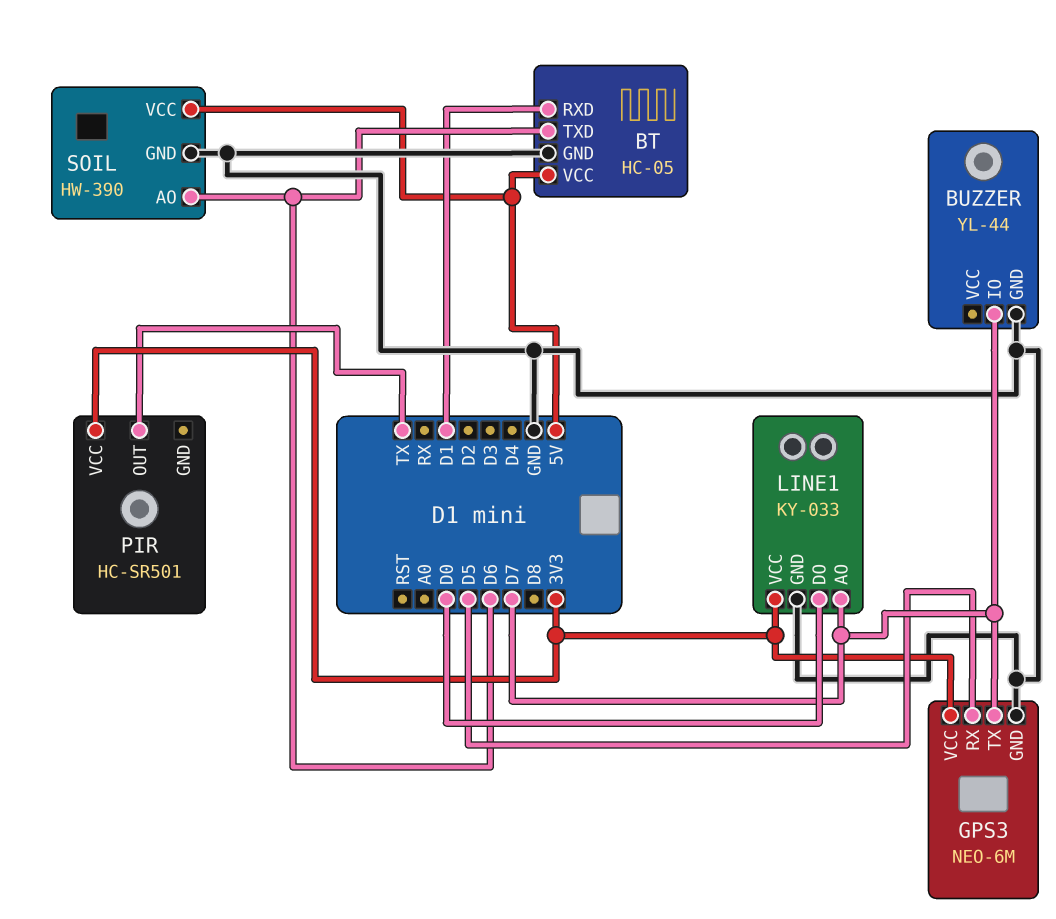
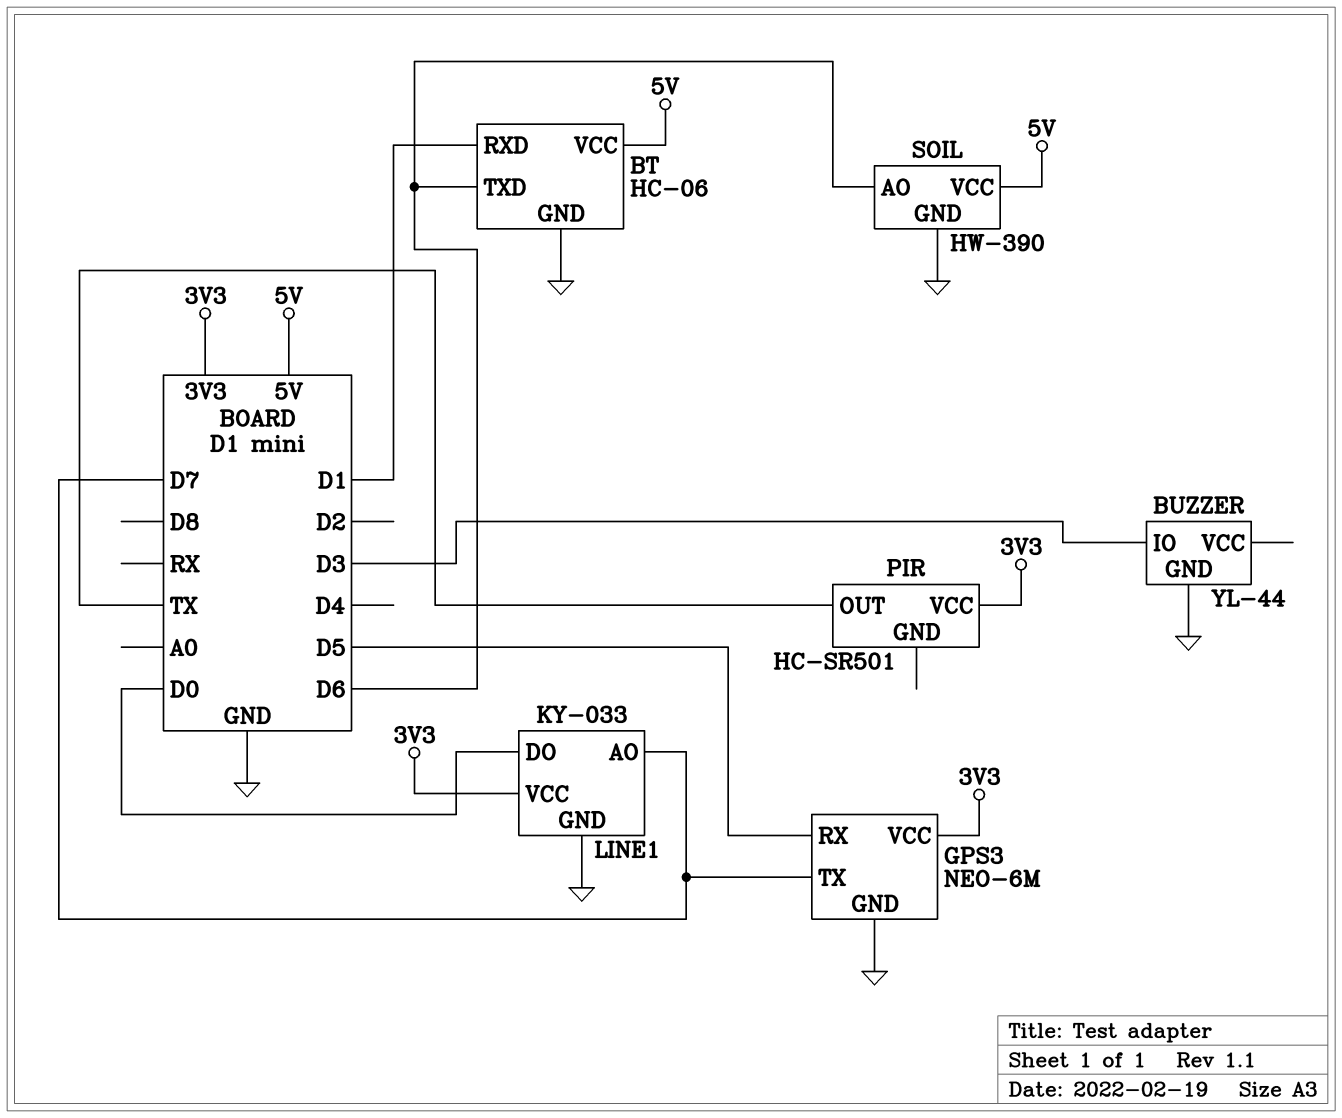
BT: HC-05 -> HC-06
BUZZER pin IO: D7 -> D3

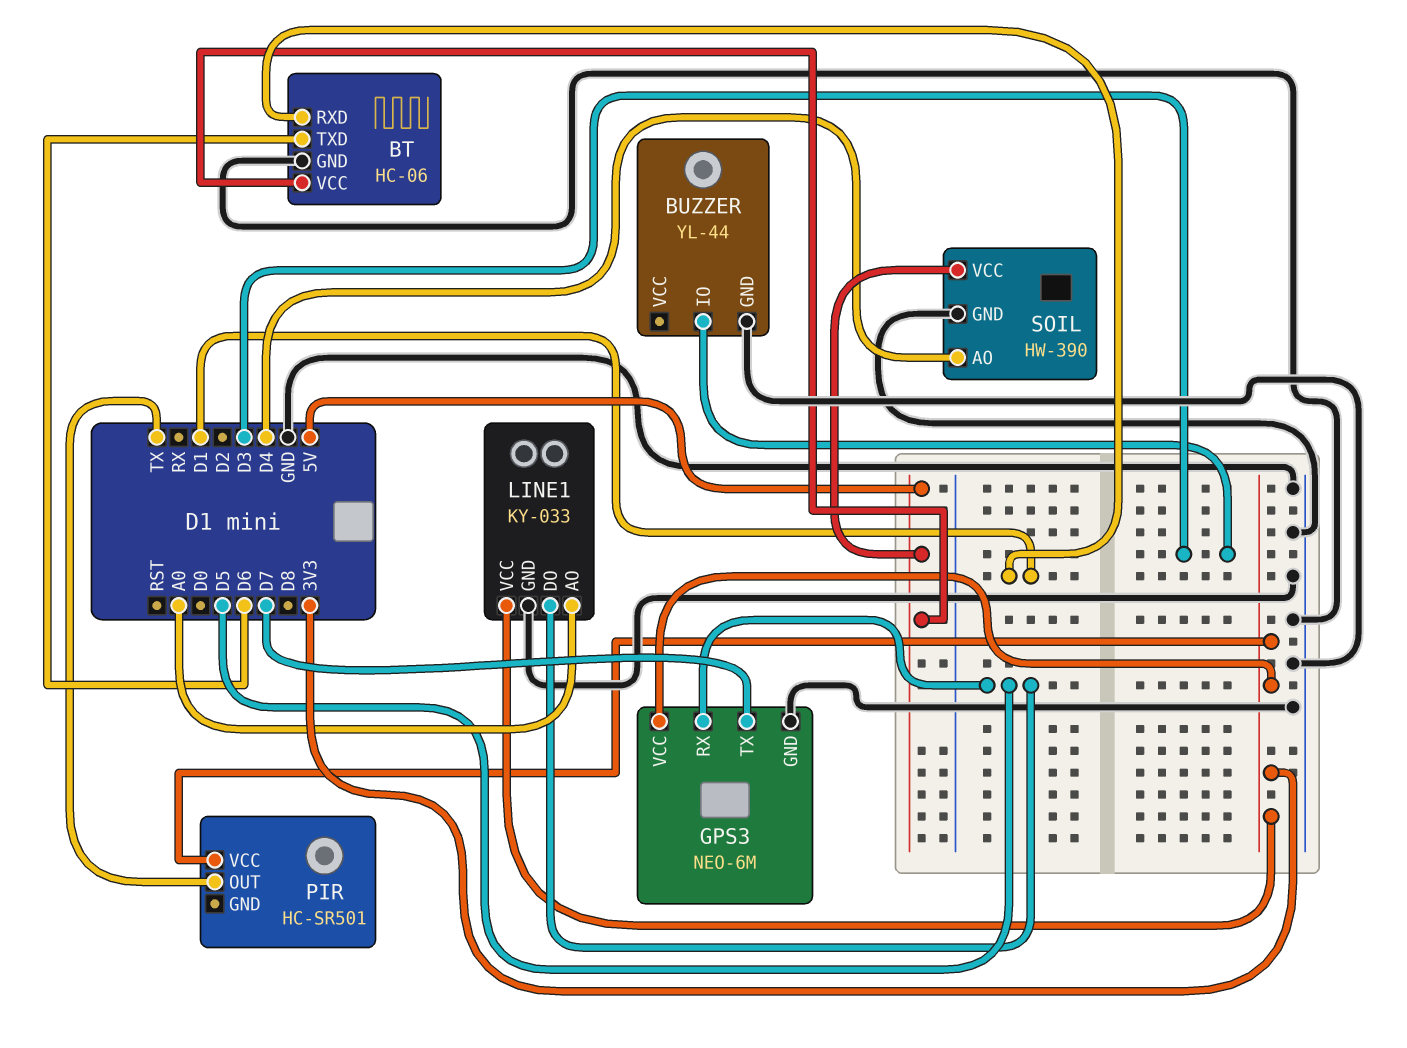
LINE1 pin AO: D7 -> A0
LINE1 pin DO: D0 -> D5
SOIL pin AO: D6 -> D4

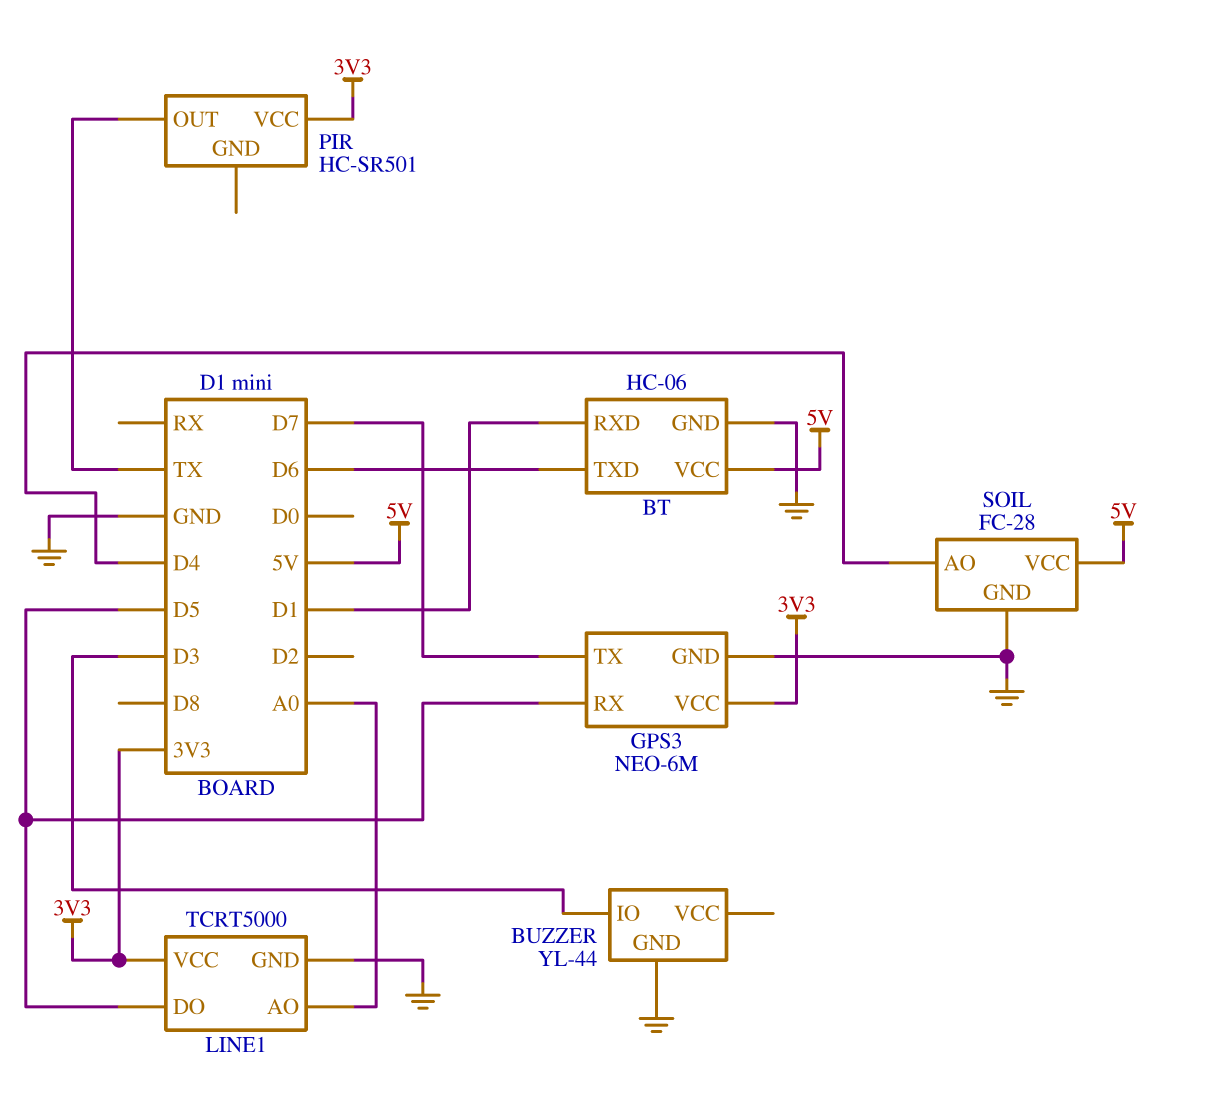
LINE1: KY-033 -> TCRT5000
SOIL: HW-390 -> FC-28

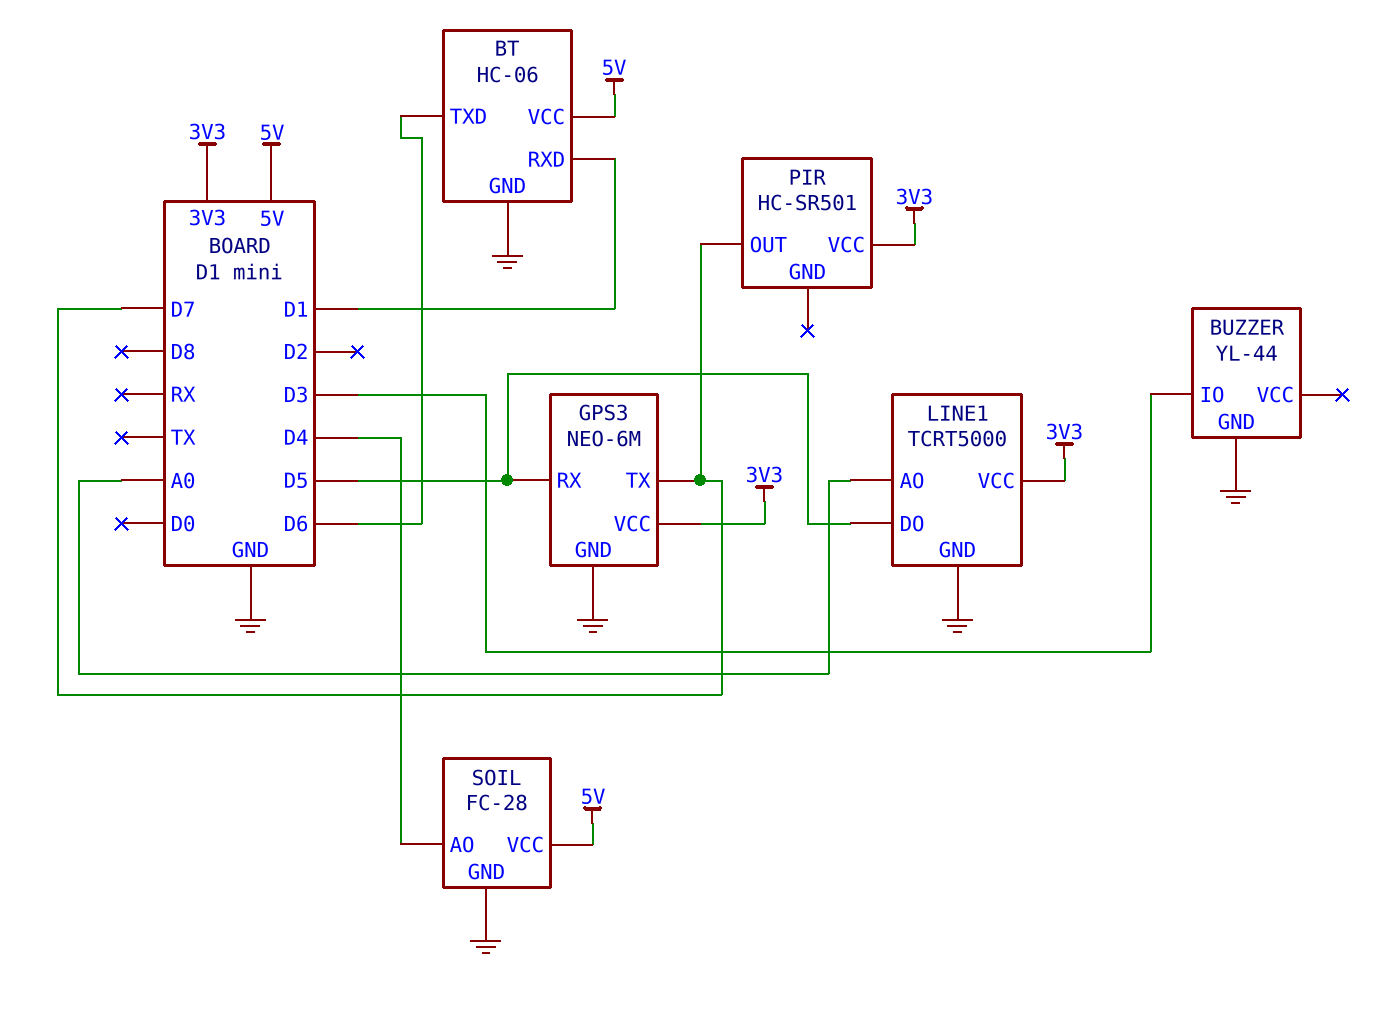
PIR pin OUT: TX -> D7

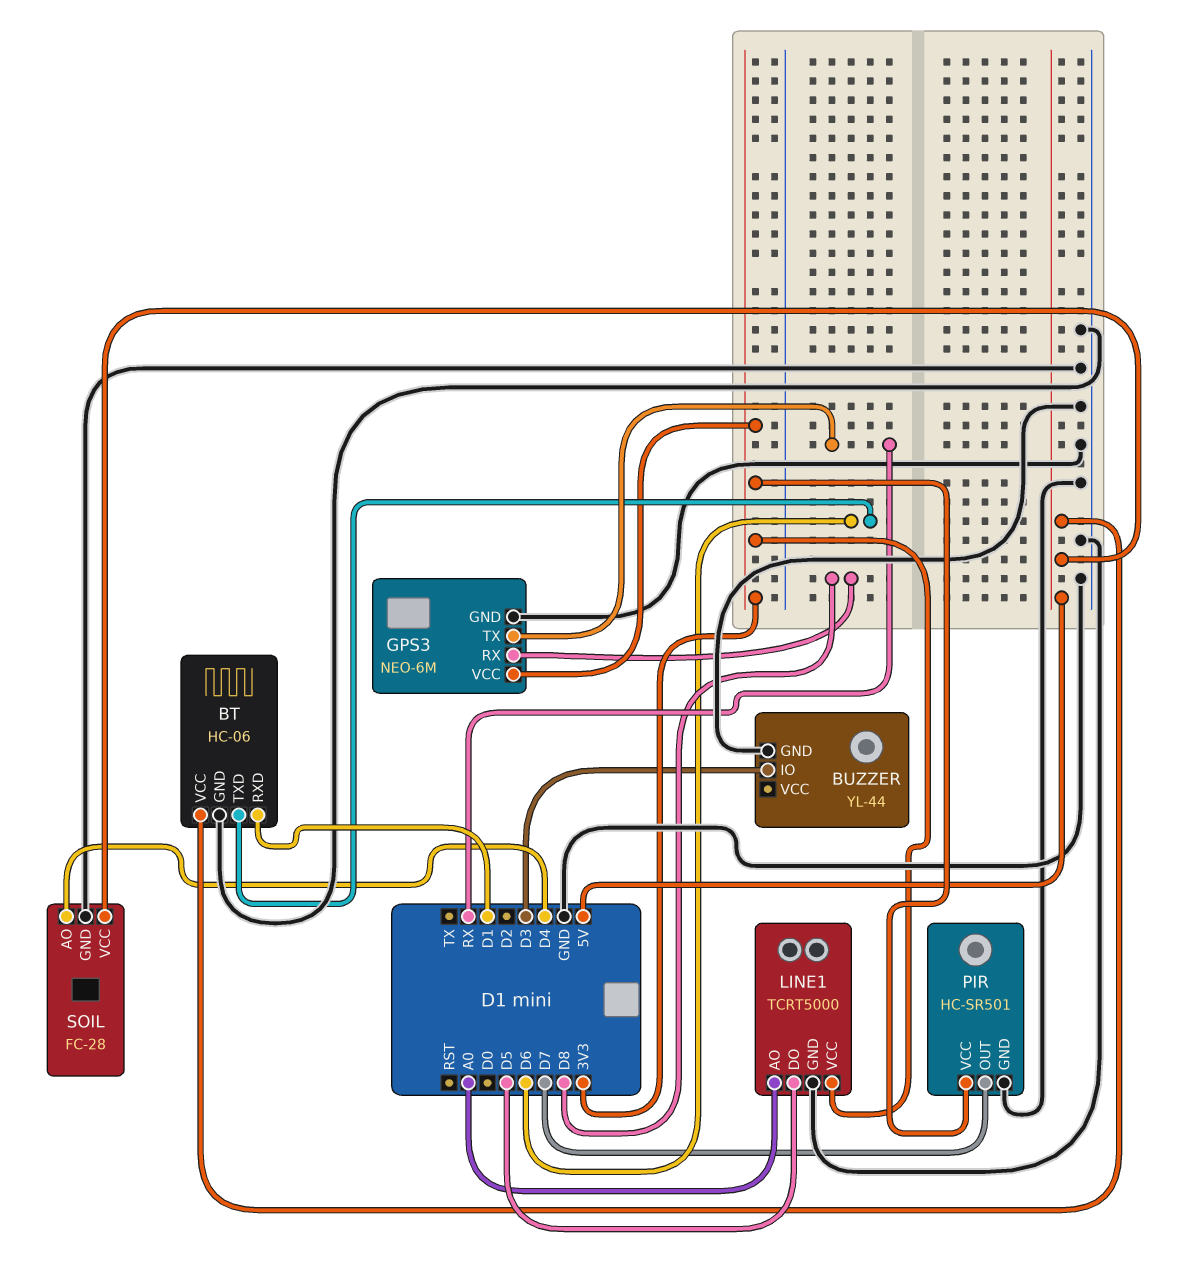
GPS3 pin RX: D5 -> D8
GPS3 pin TX: D7 -> RX
PIR pin GND: none -> GND

